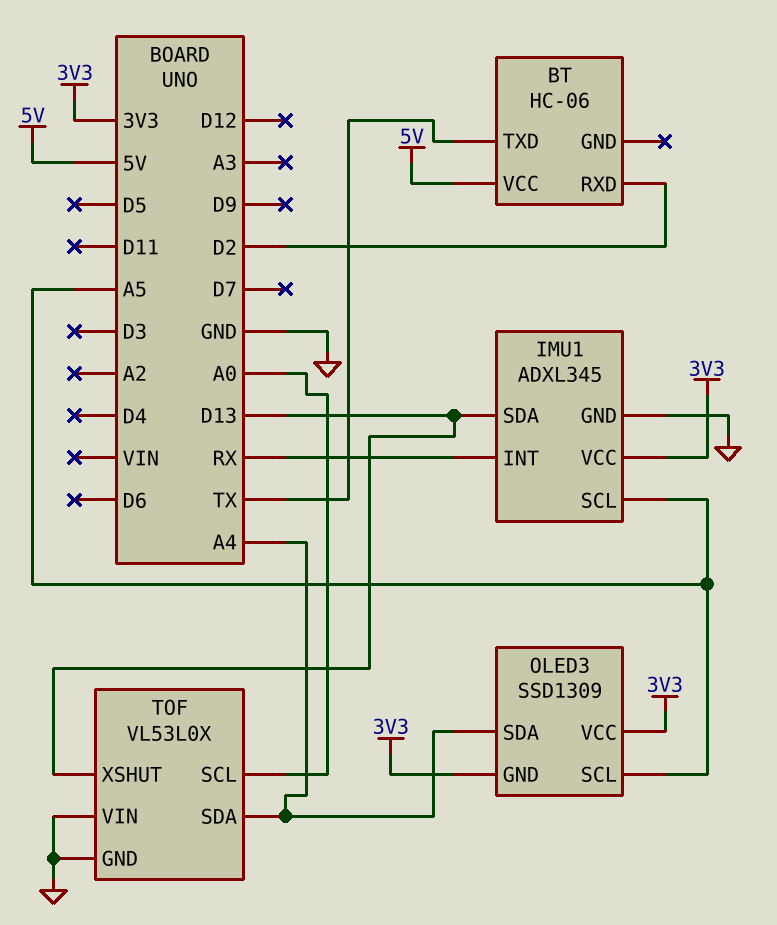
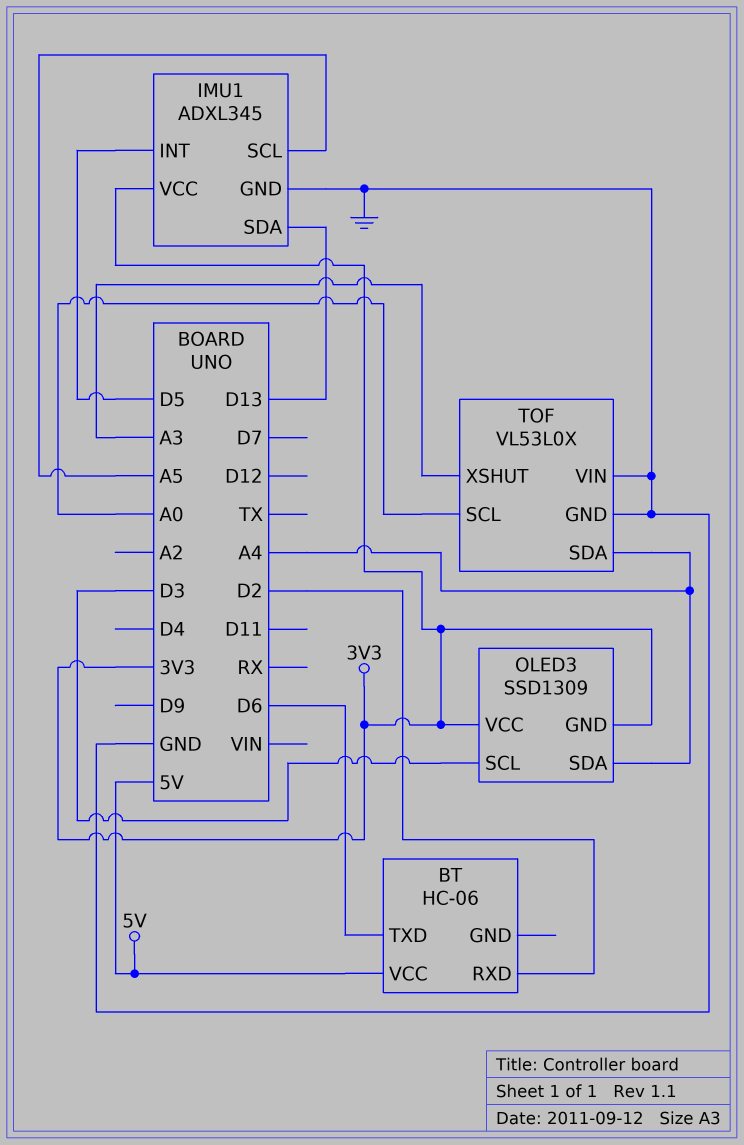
BT pin TXD: TX -> D6
IMU1 pin INT: RX -> D5
OLED3 pin SCL: A5 -> D3
TOF pin XSHUT: D13 -> A3

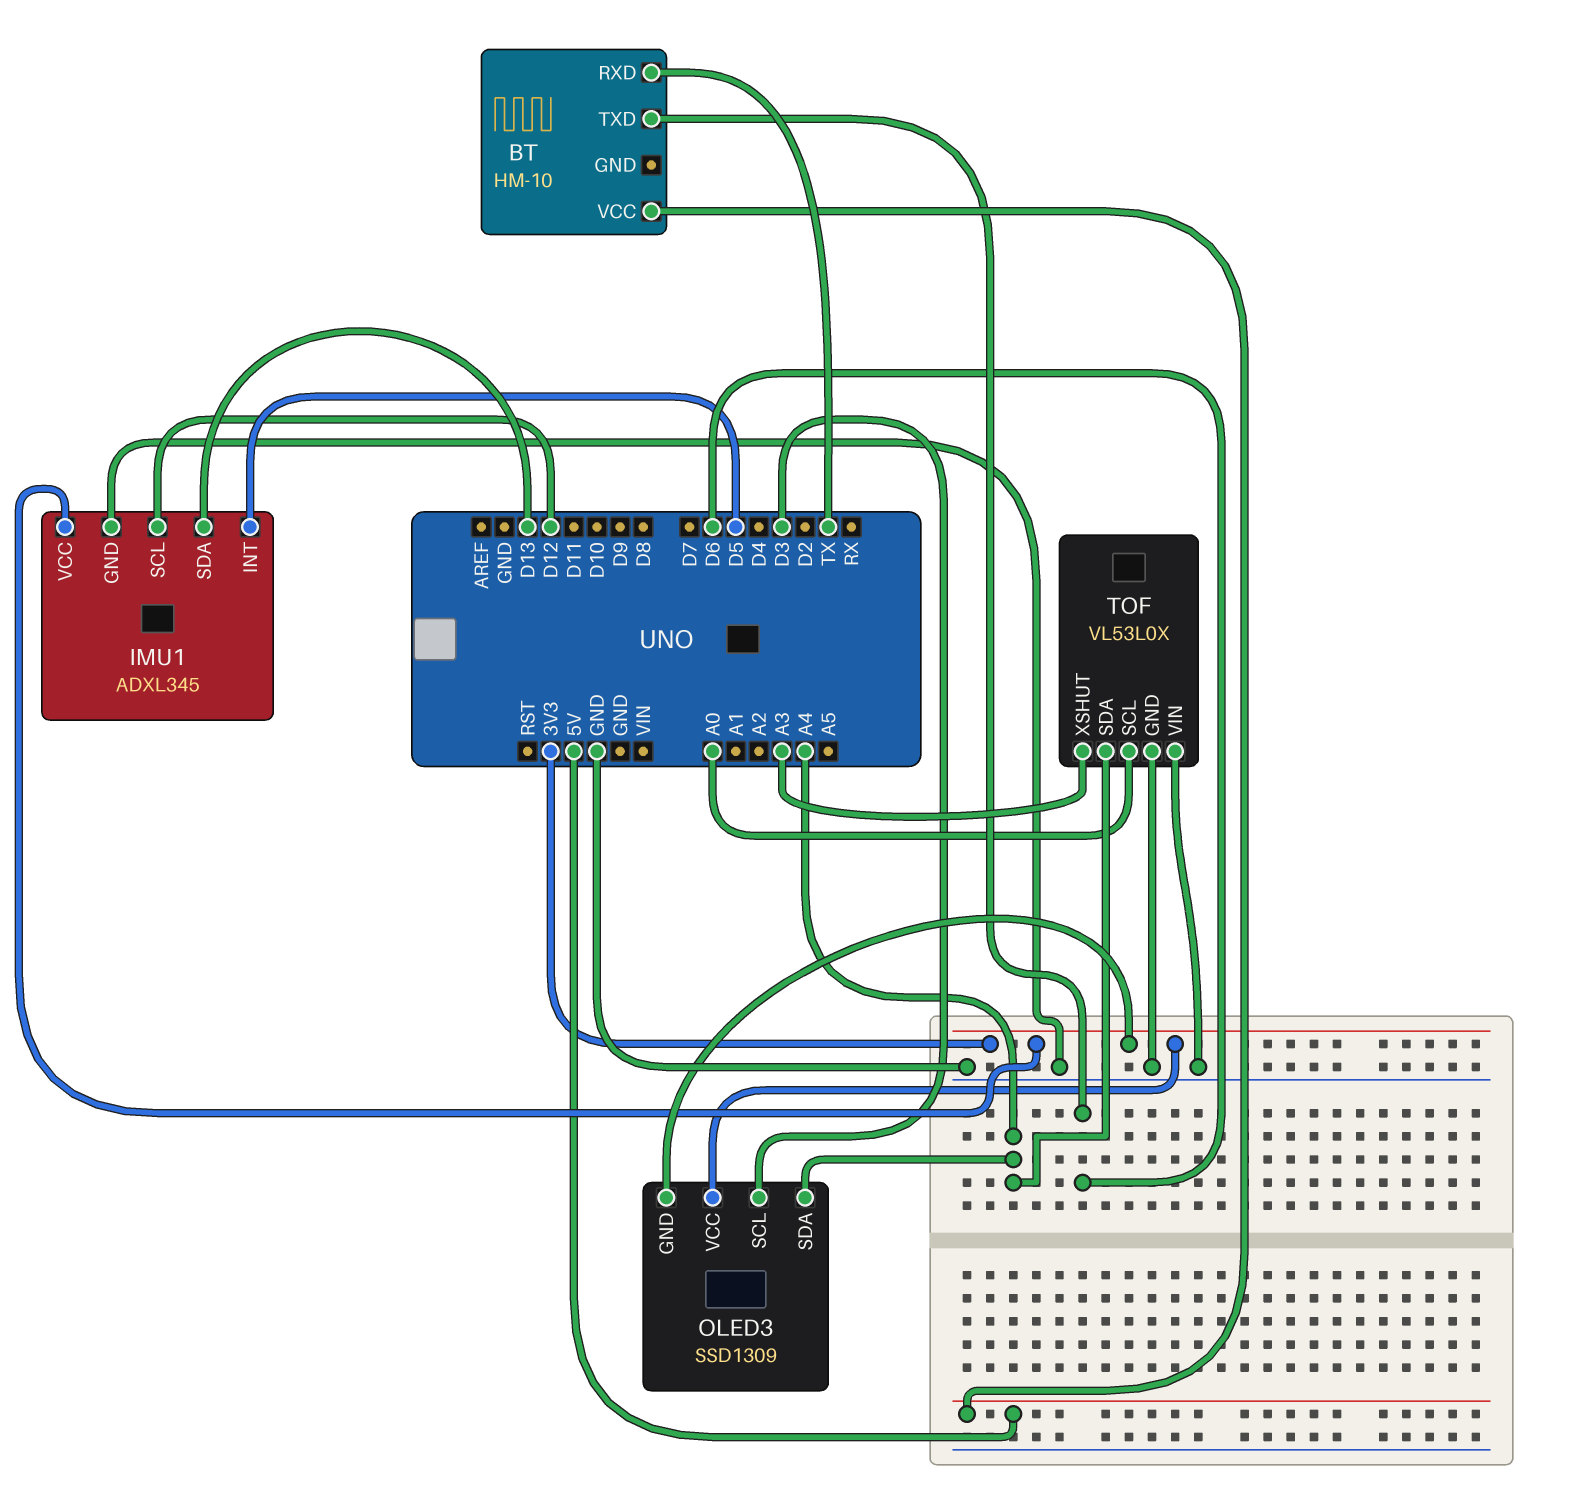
BT: HC-06 -> HM-10
BT pin RXD: D2 -> TX
IMU1 pin SCL: A5 -> D12

